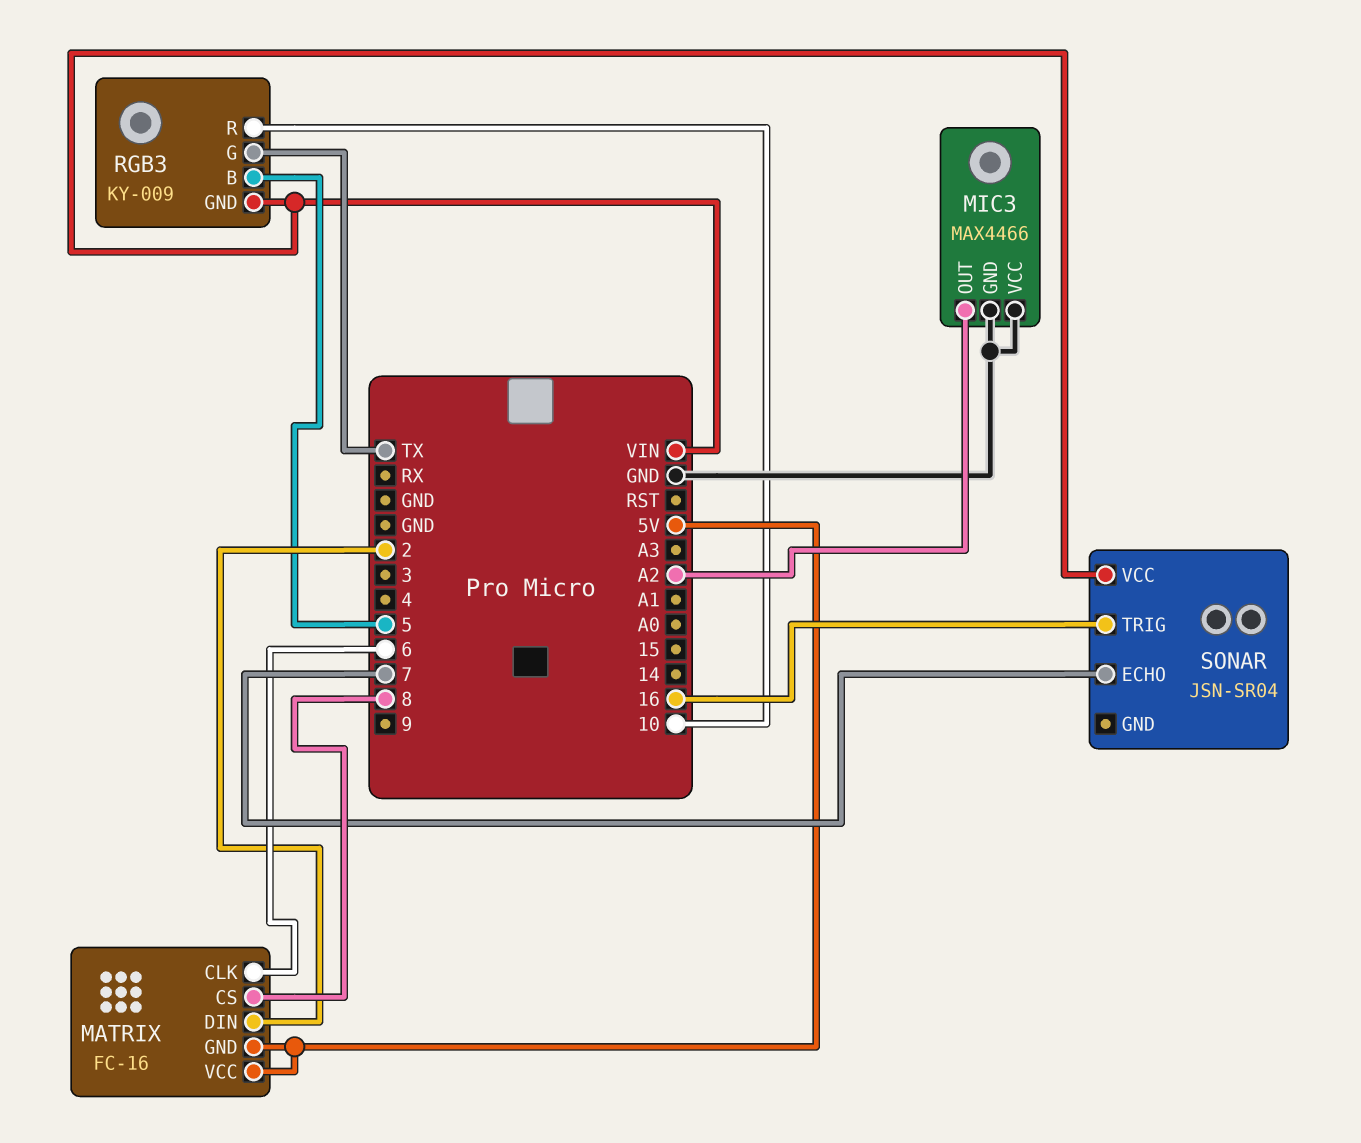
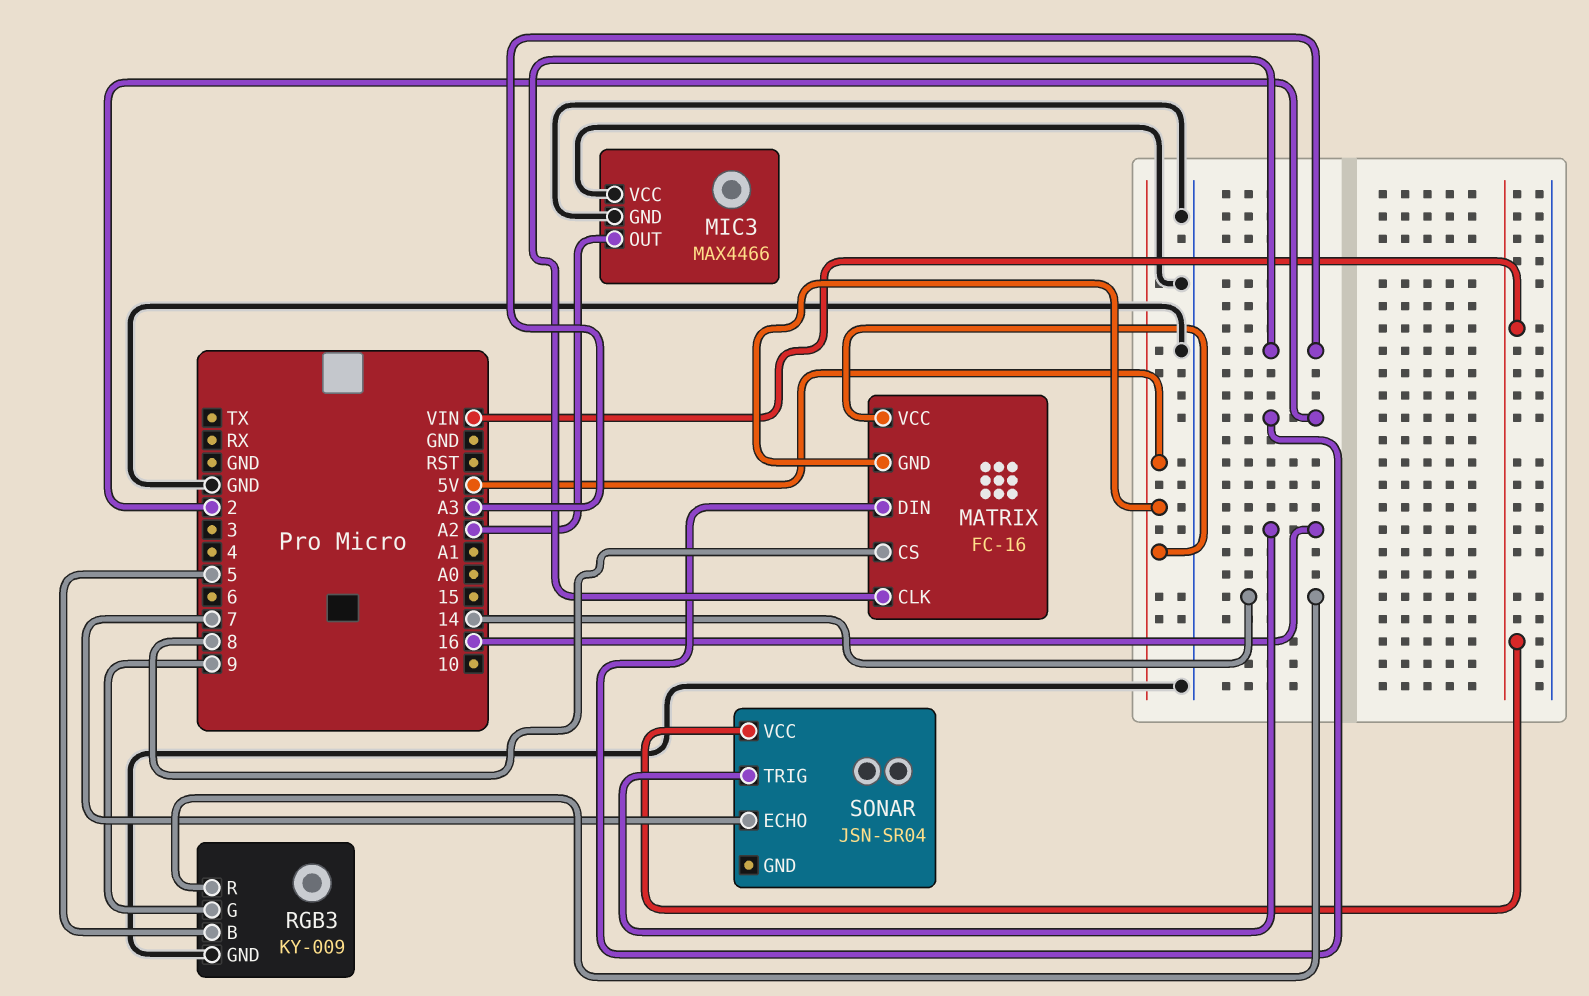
MATRIX pin CLK: 6 -> A3
RGB3 pin G: TX -> 9
RGB3 pin GND: VIN -> GND
RGB3 pin R: 10 -> 14

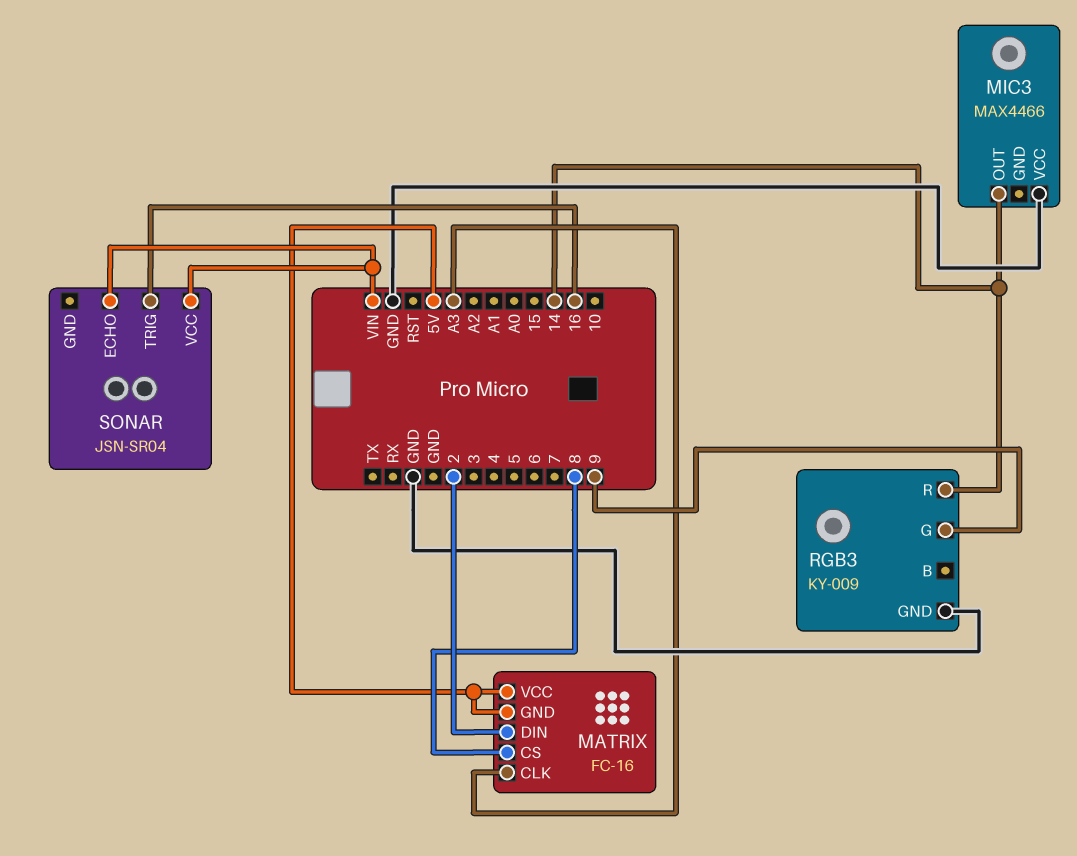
MIC3 pin GND: GND -> none
MIC3 pin OUT: A2 -> 14
RGB3 pin B: 5 -> none
SONAR pin ECHO: 7 -> VIN

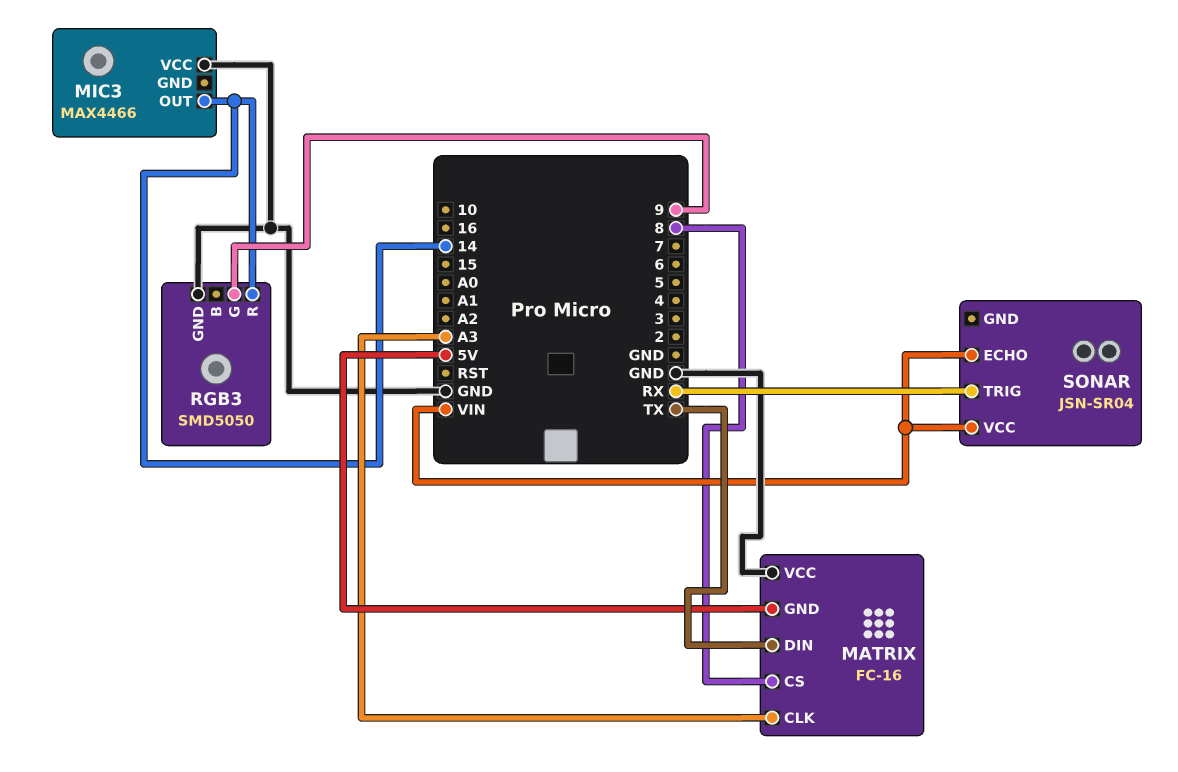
MATRIX pin DIN: 2 -> TX
MATRIX pin VCC: 5V -> GND
RGB3: KY-009 -> SMD5050
SONAR pin TRIG: 16 -> RX

